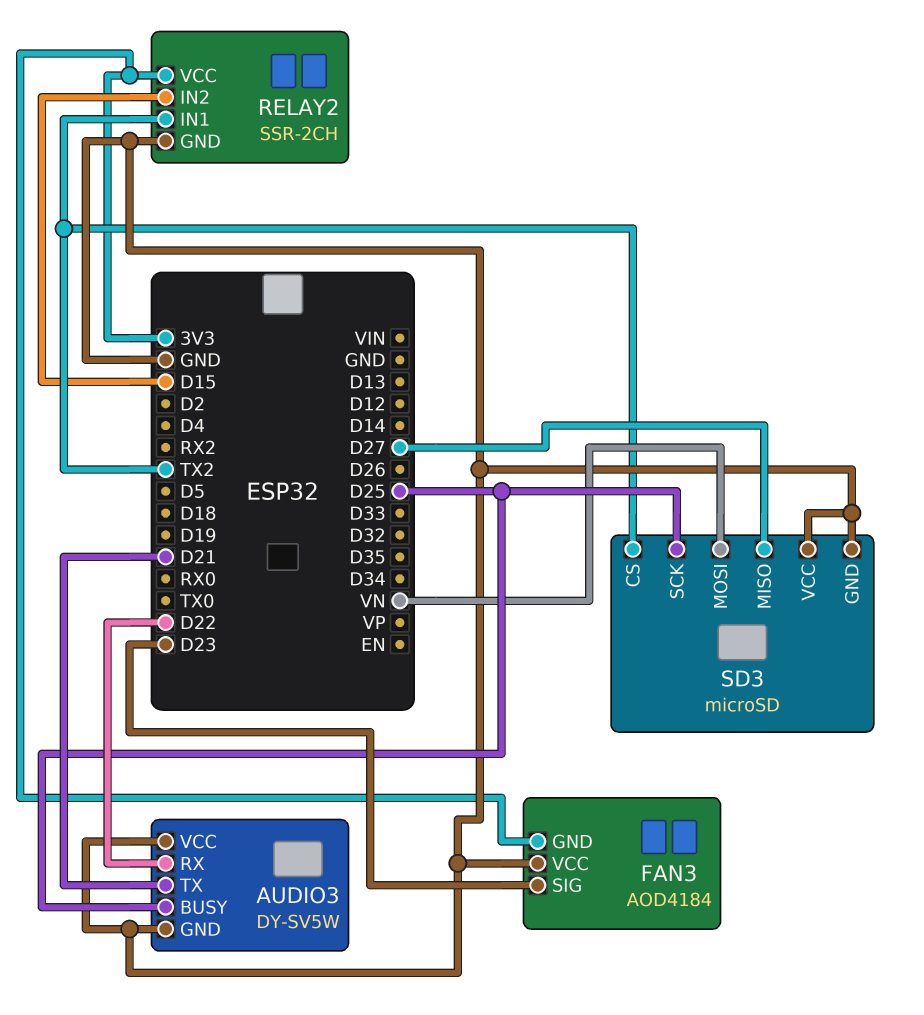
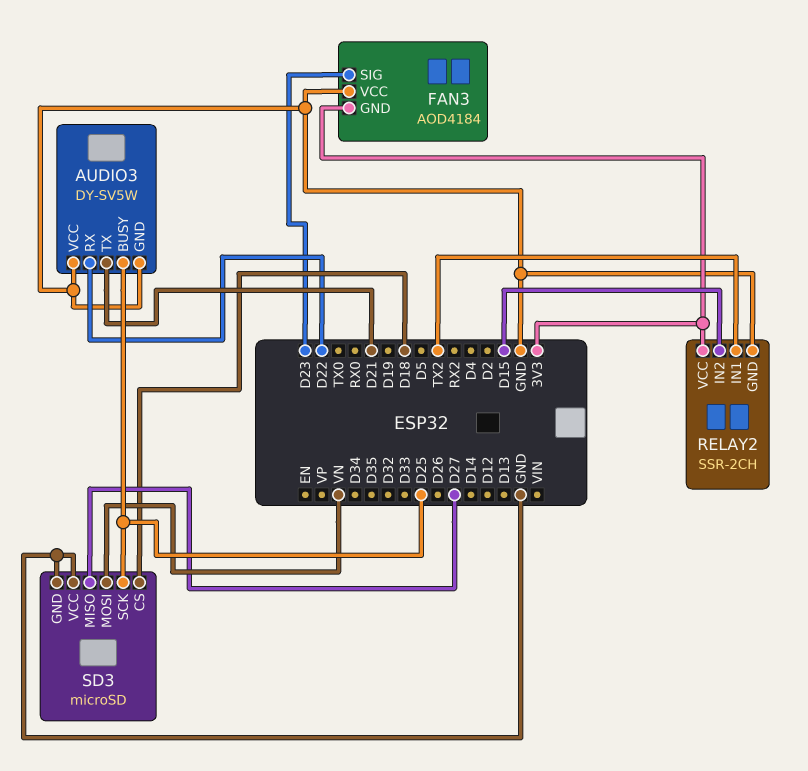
SD3 pin CS: TX2 -> D18

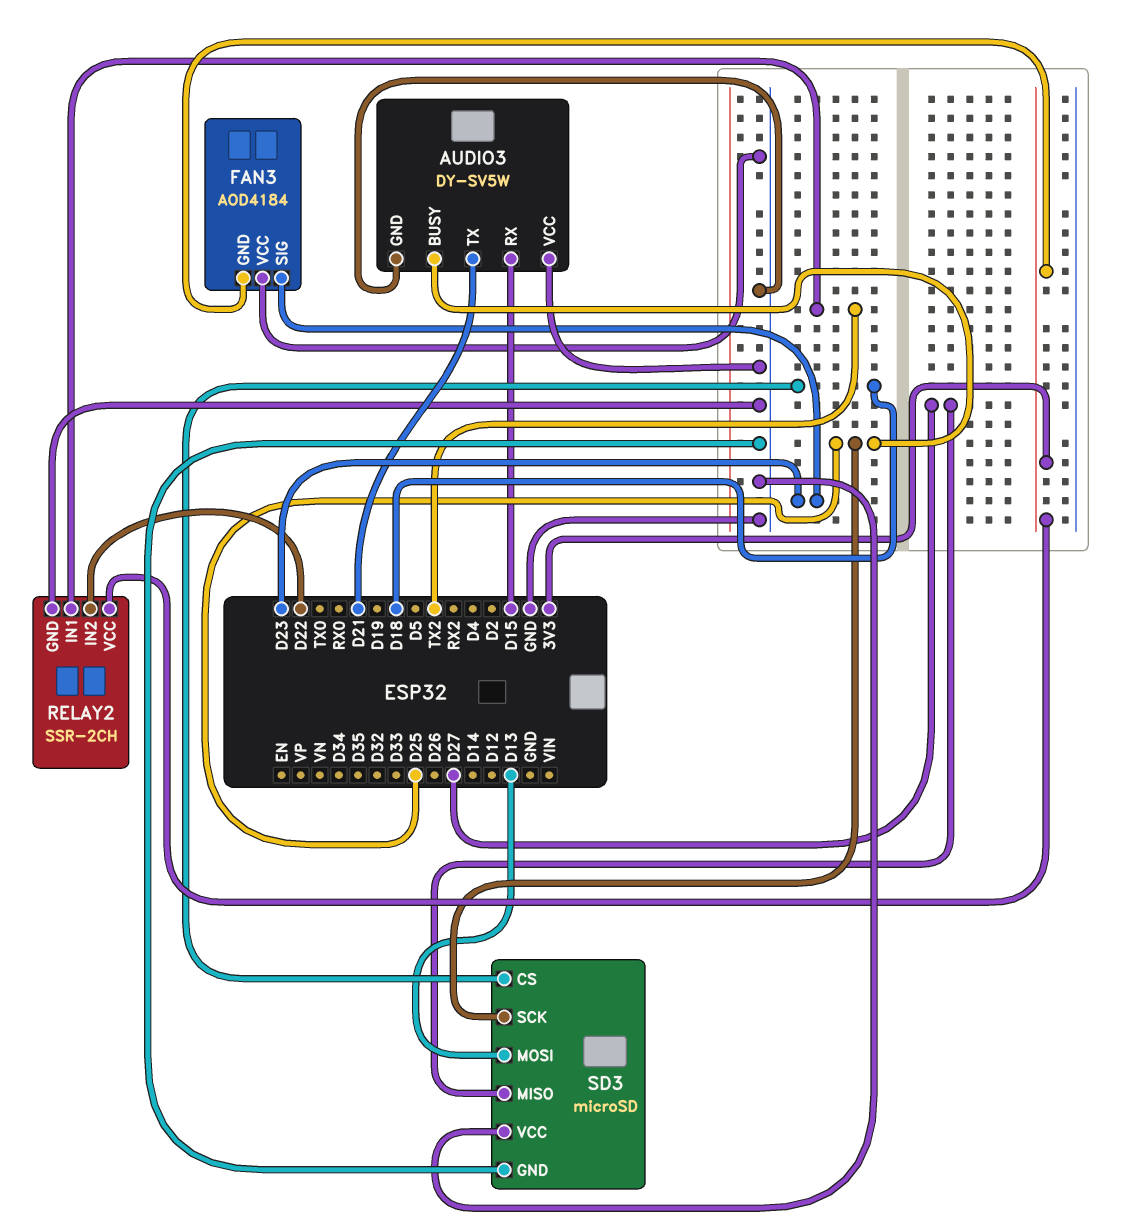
AUDIO3 pin RX: D22 -> D15
RELAY2 pin IN2: D15 -> D22
SD3 pin MOSI: VN -> D13

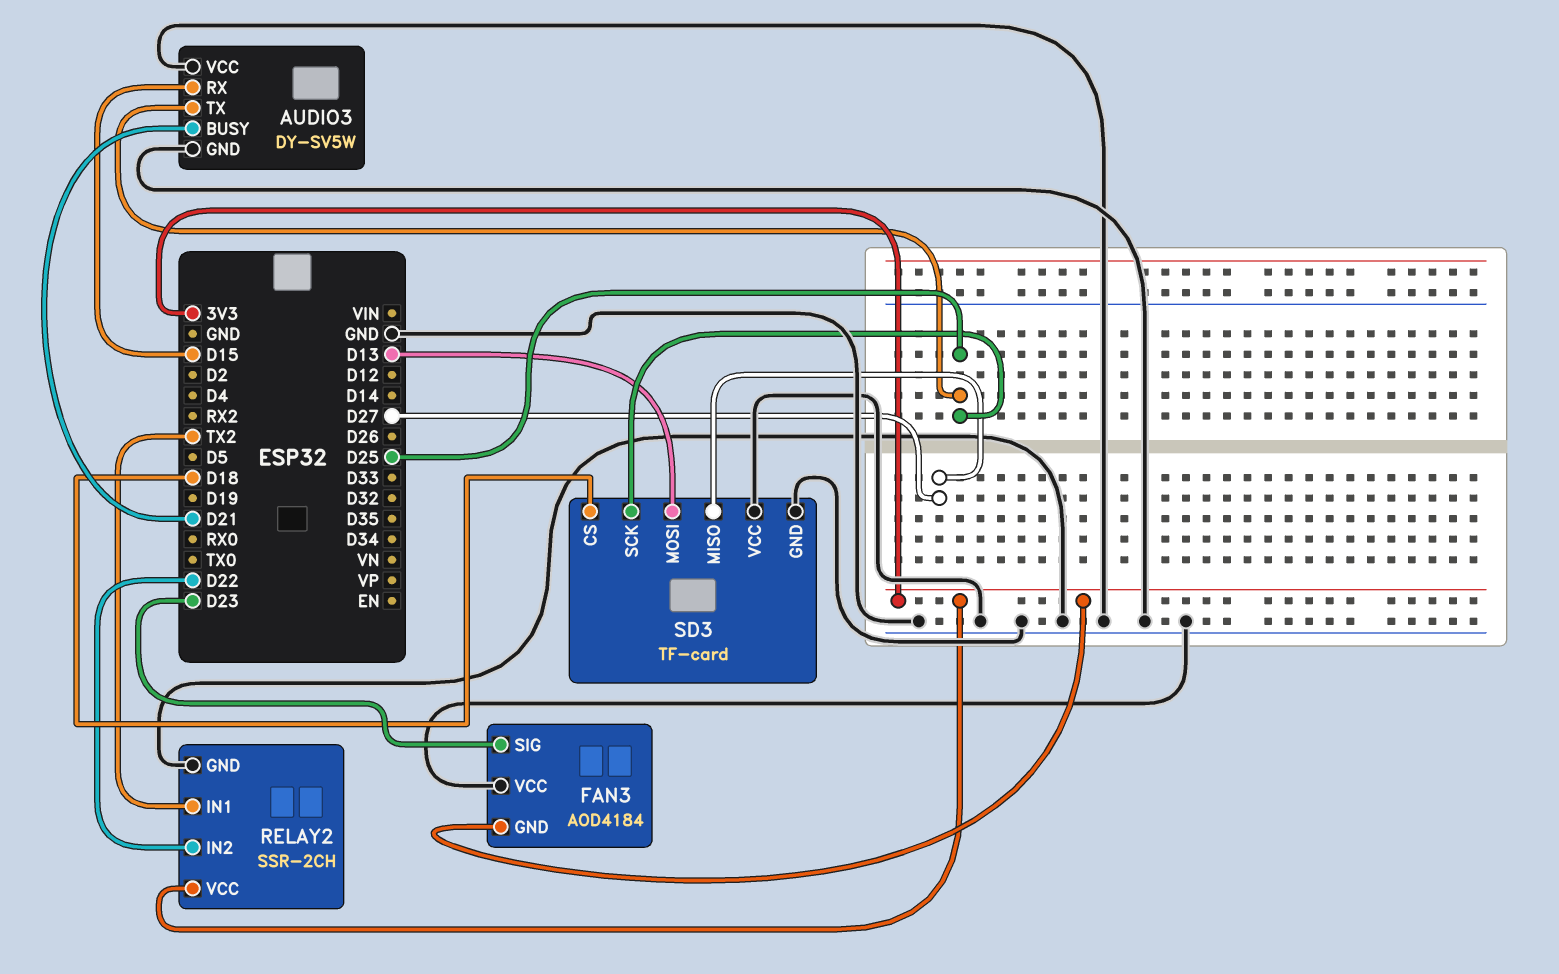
AUDIO3 pin BUSY: D25 -> D21
AUDIO3 pin TX: D21 -> D25
SD3: microSD -> TF-card

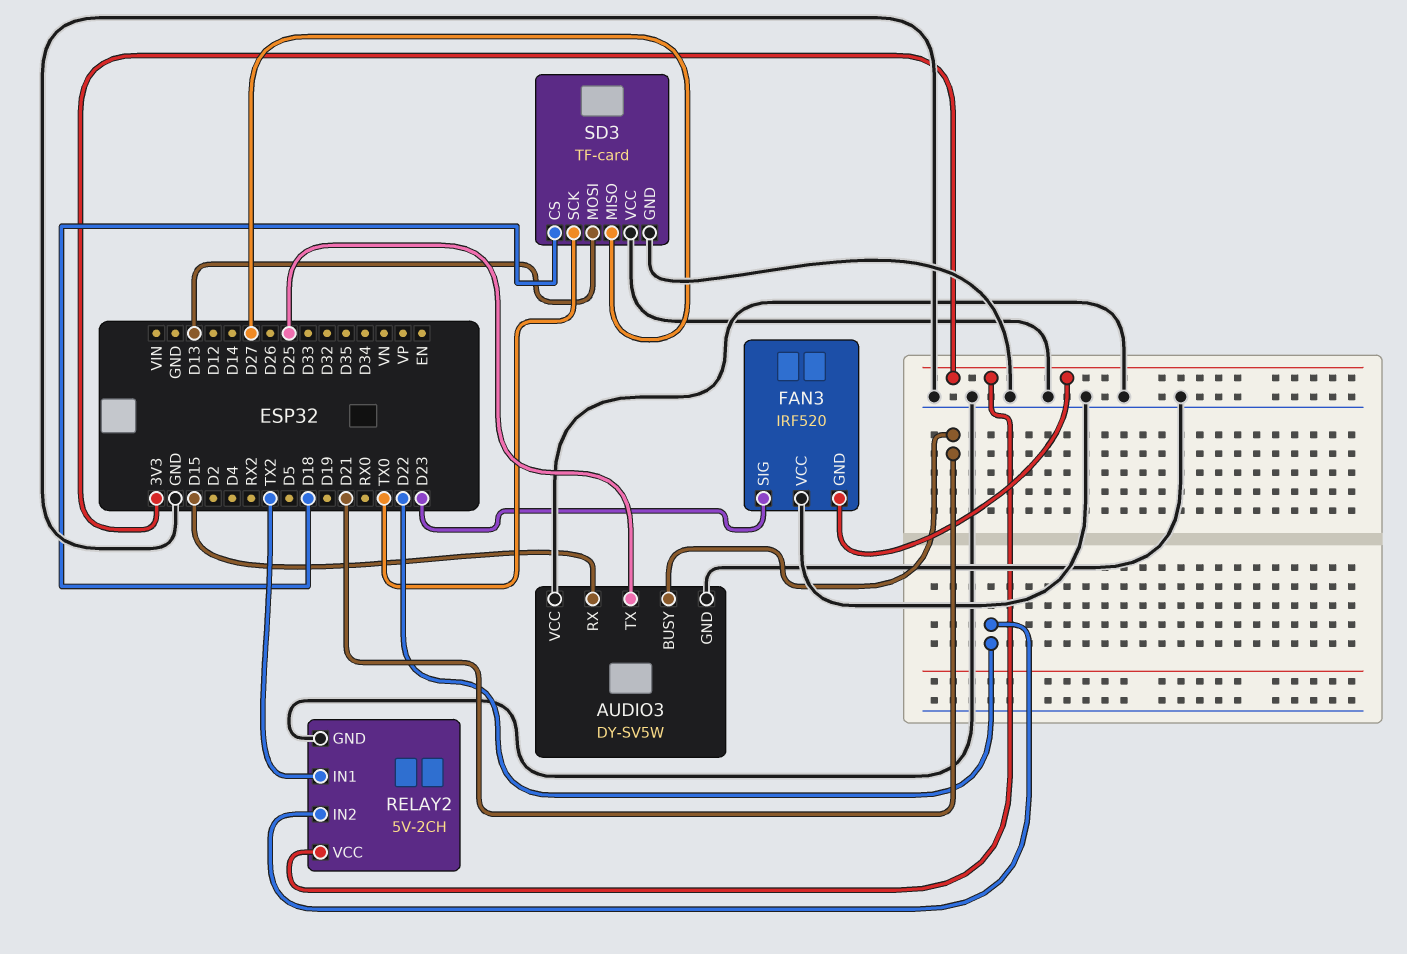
FAN3: AOD4184 -> IRF520
RELAY2: SSR-2CH -> 5V-2CH
SD3 pin SCK: D25 -> TX0

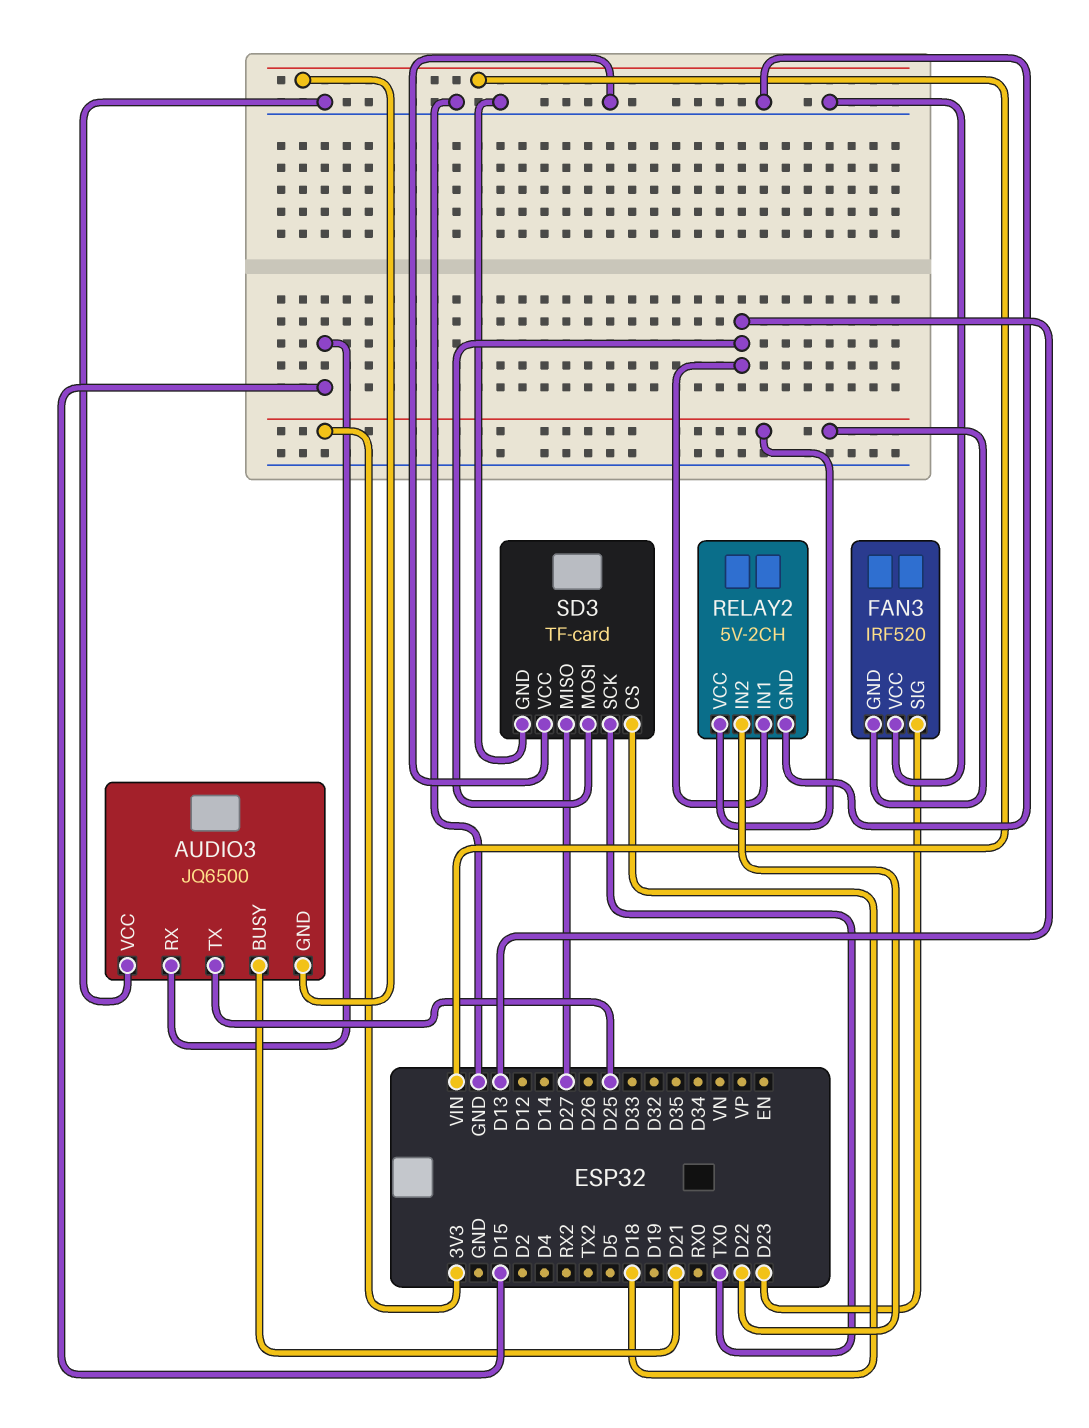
AUDIO3: DY-SV5W -> JQ6500
AUDIO3 pin GND: GND -> VIN
RELAY2 pin IN1: TX2 -> D13

